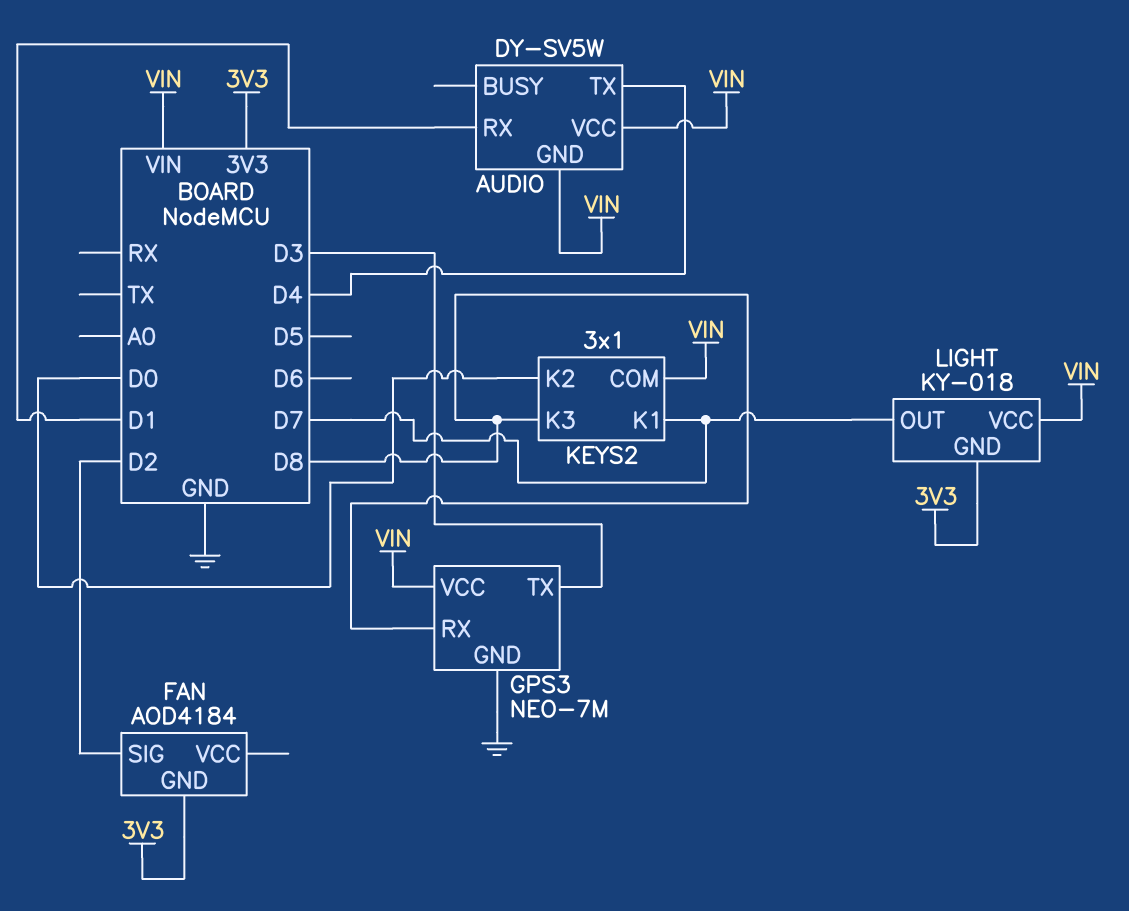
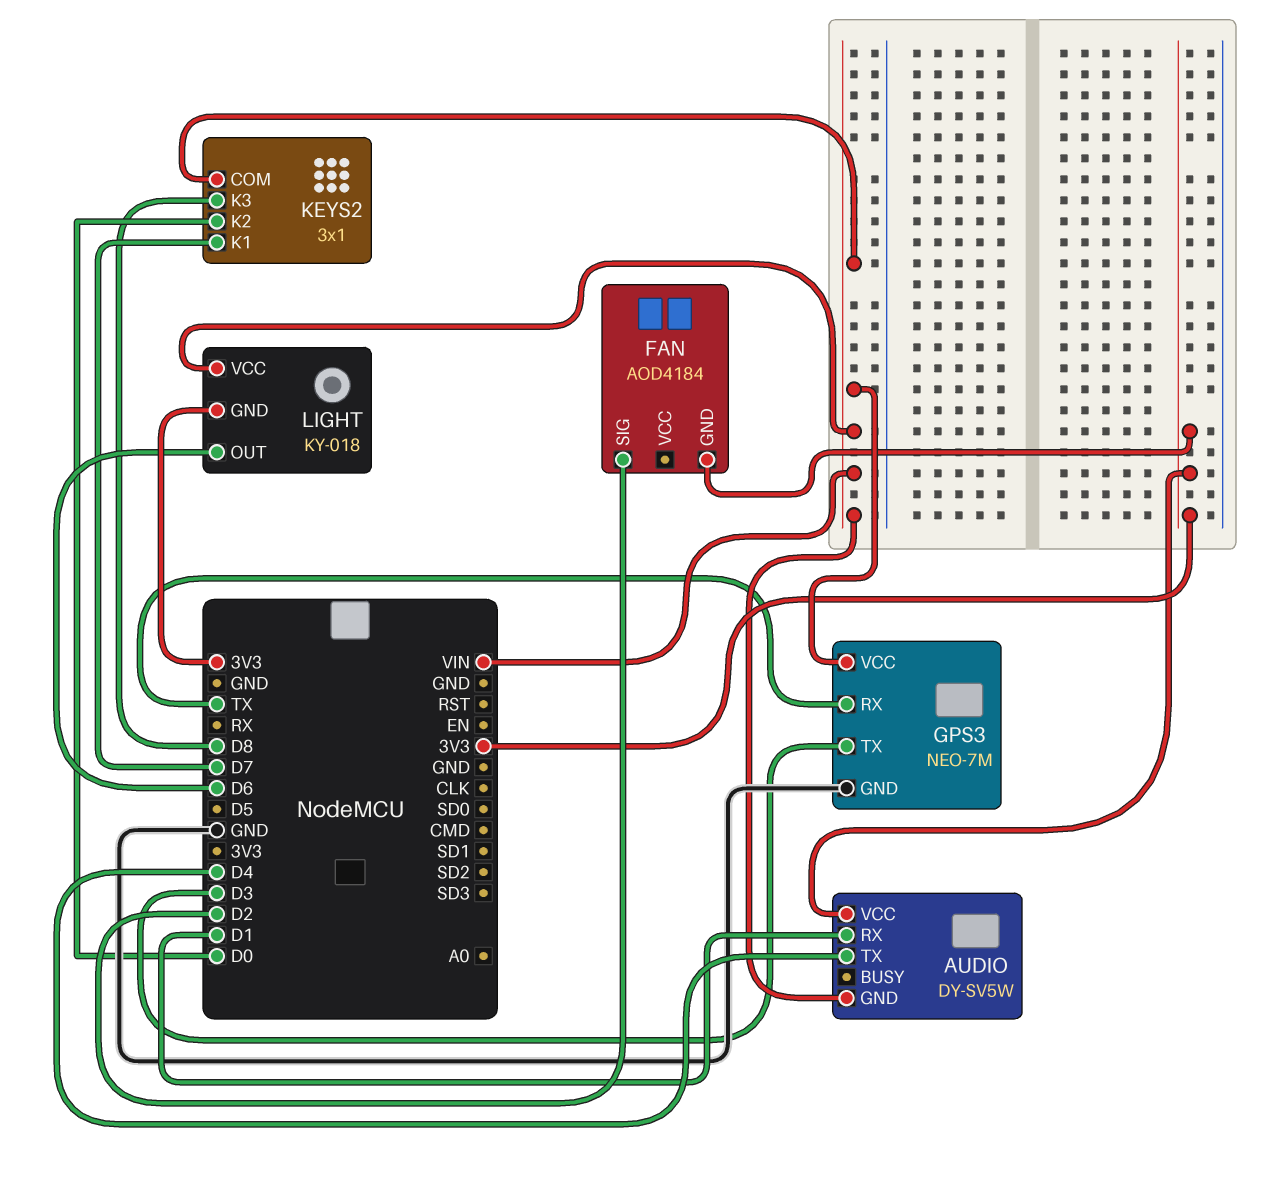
AUDIO pin VCC: VIN -> 3V3
GPS3 pin RX: D8 -> TX
LIGHT pin OUT: D7 -> D6

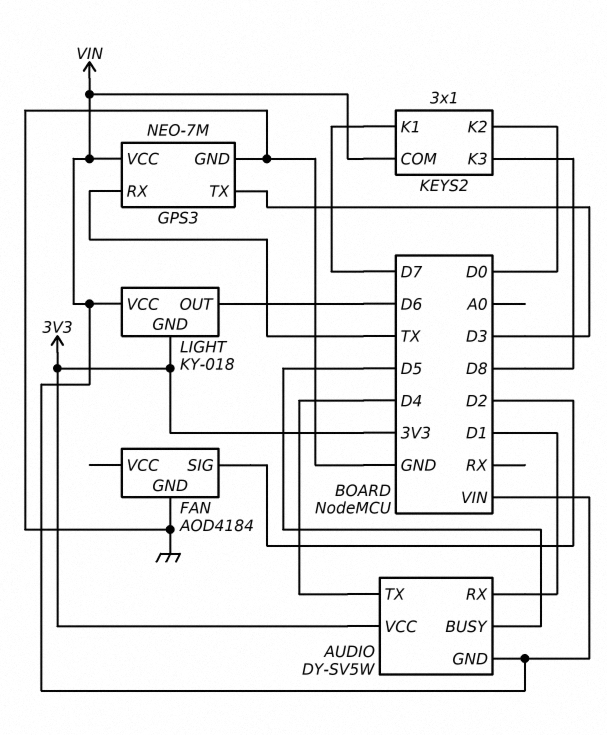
AUDIO pin BUSY: none -> D5
FAN pin GND: 3V3 -> GND

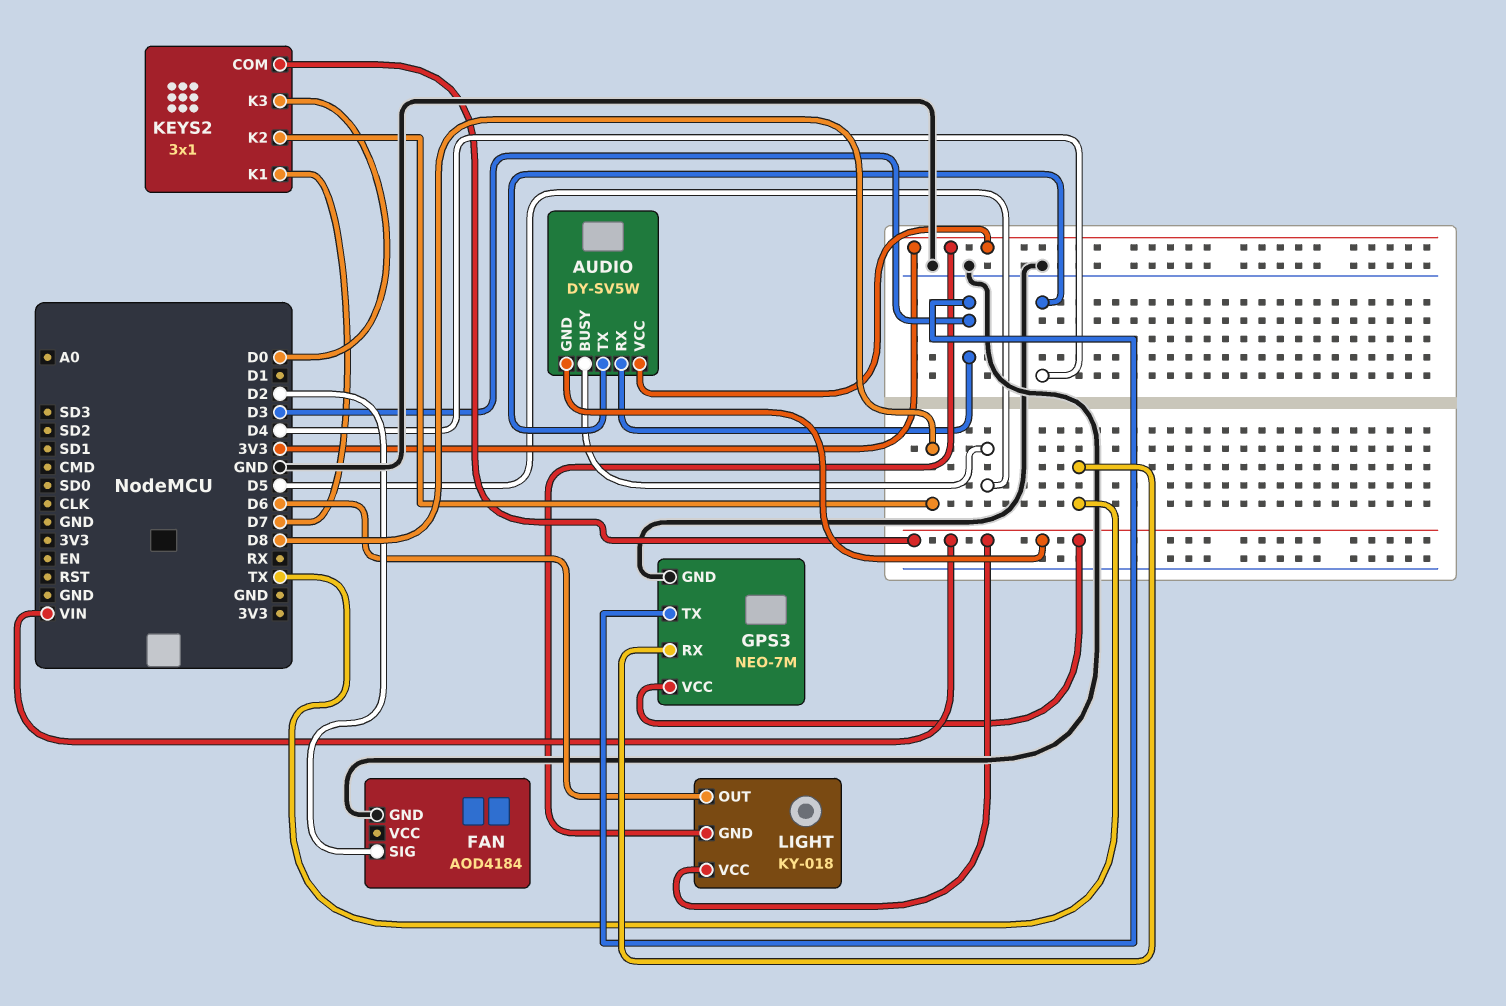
AUDIO pin RX: D1 -> D3
KEYS2 pin K2: D0 -> D8
KEYS2 pin K3: D8 -> D0

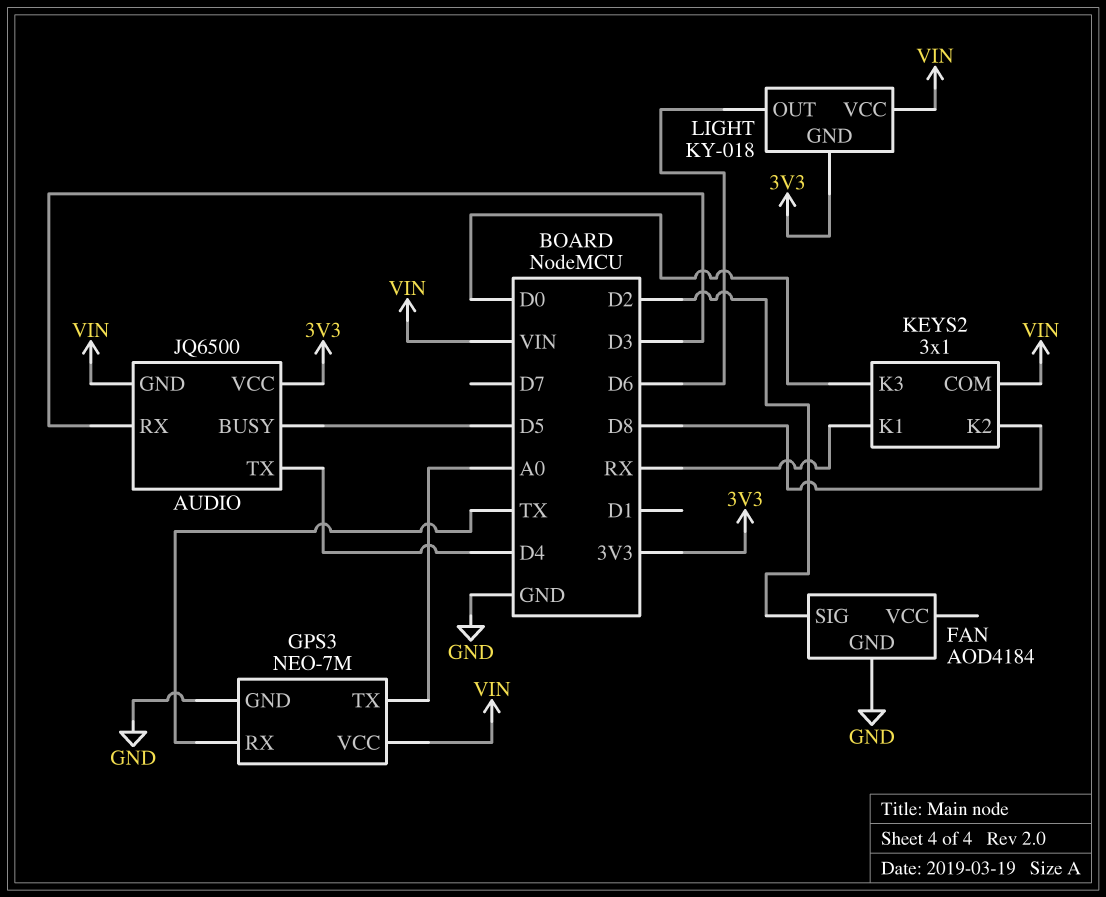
AUDIO: DY-SV5W -> JQ6500
GPS3 pin TX: D3 -> A0
KEYS2 pin K1: D7 -> RX

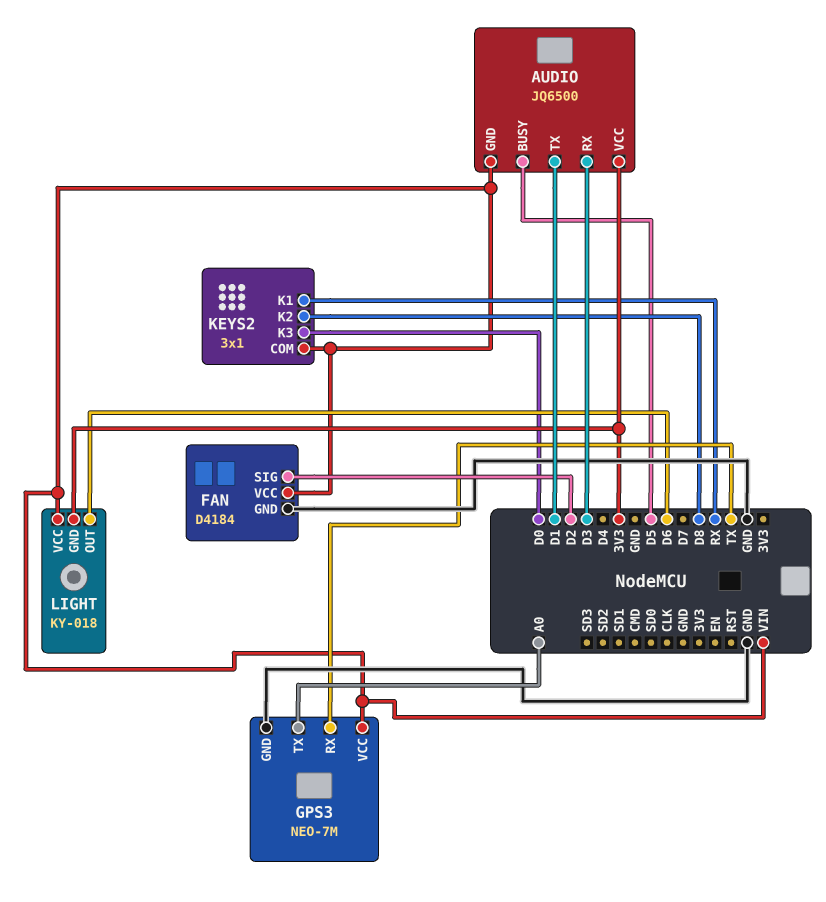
AUDIO pin TX: D4 -> D1
FAN: AOD4184 -> D4184
FAN pin VCC: none -> VIN

